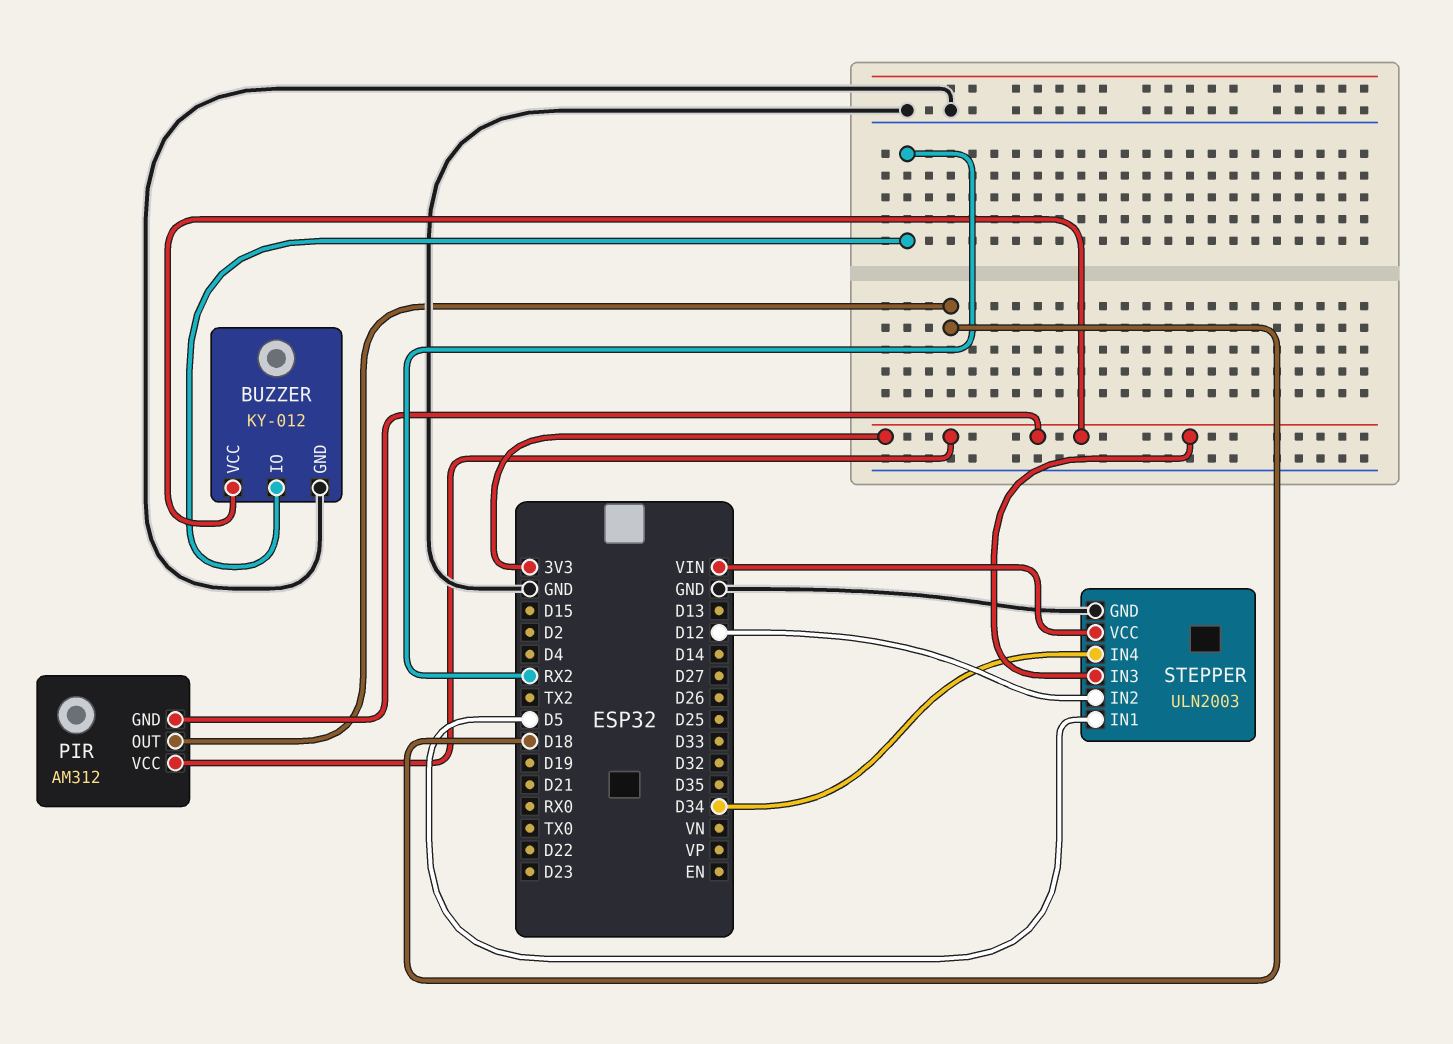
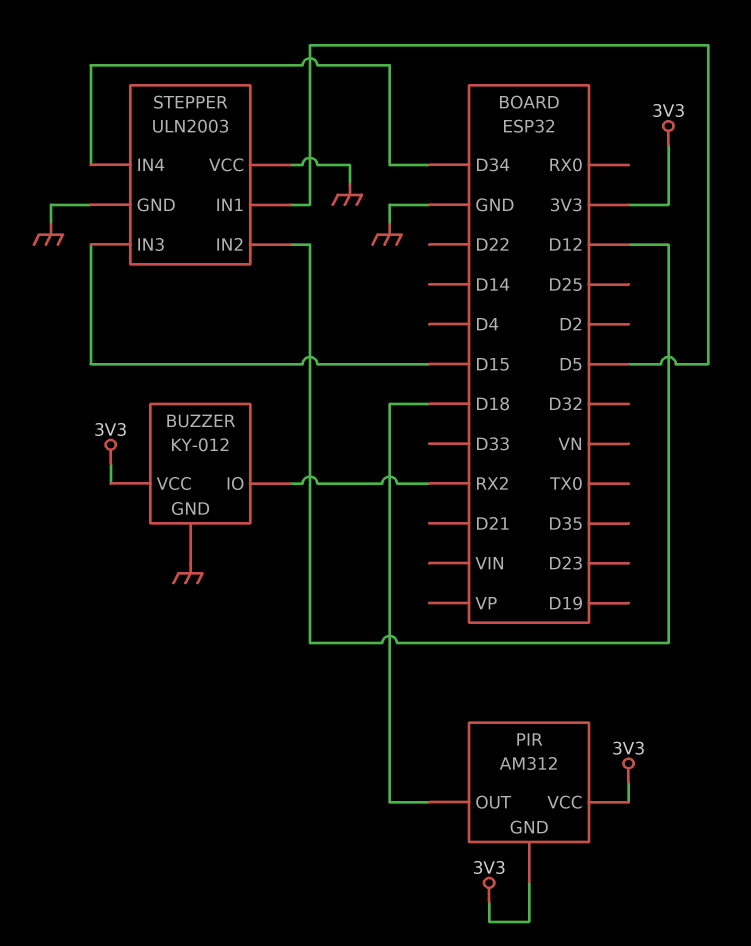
STEPPER pin IN3: 3V3 -> D15
STEPPER pin VCC: VIN -> GND

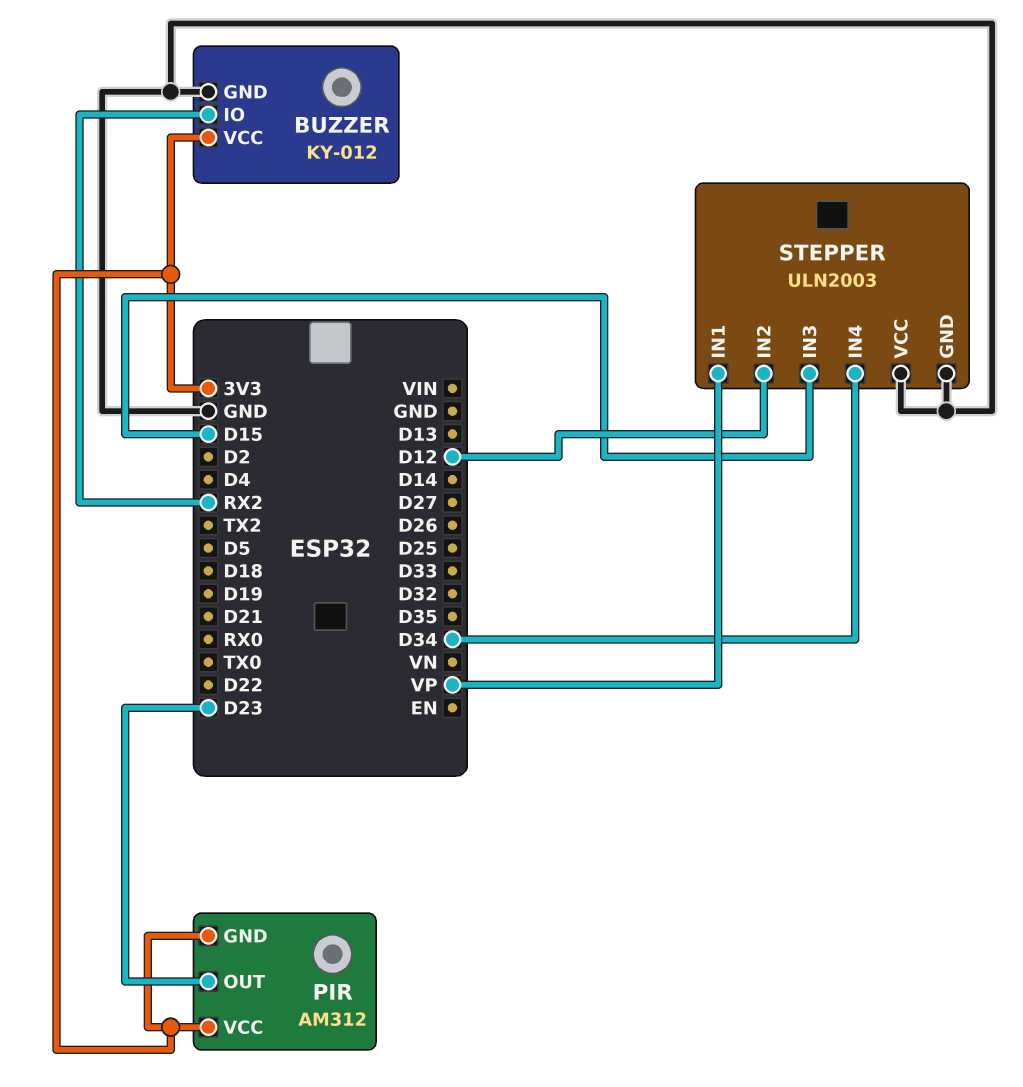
PIR pin OUT: D18 -> D23
STEPPER pin IN1: D5 -> VP

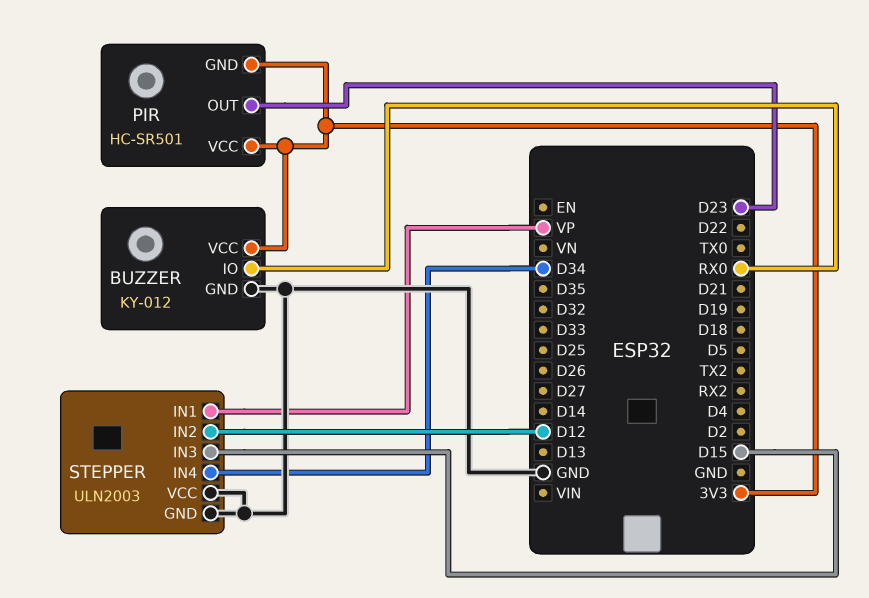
BUZZER pin IO: RX2 -> RX0
PIR: AM312 -> HC-SR501

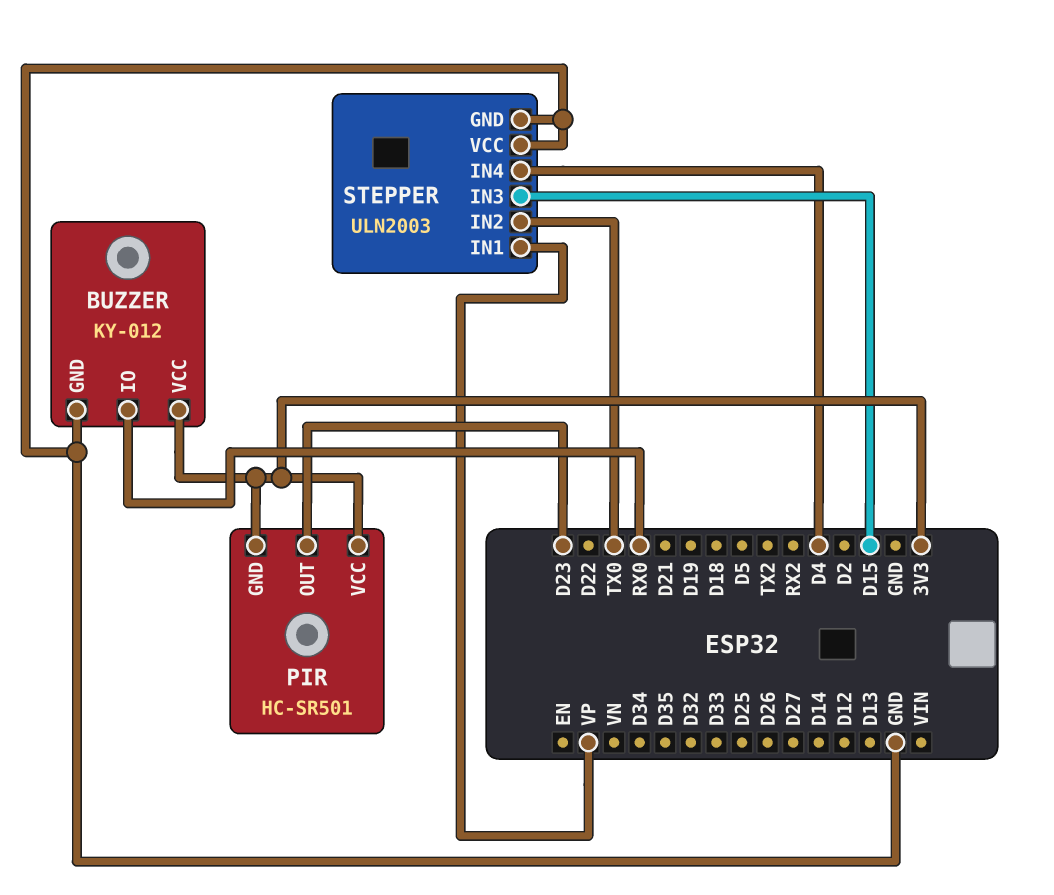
STEPPER pin IN2: D12 -> TX0
STEPPER pin IN4: D34 -> D4

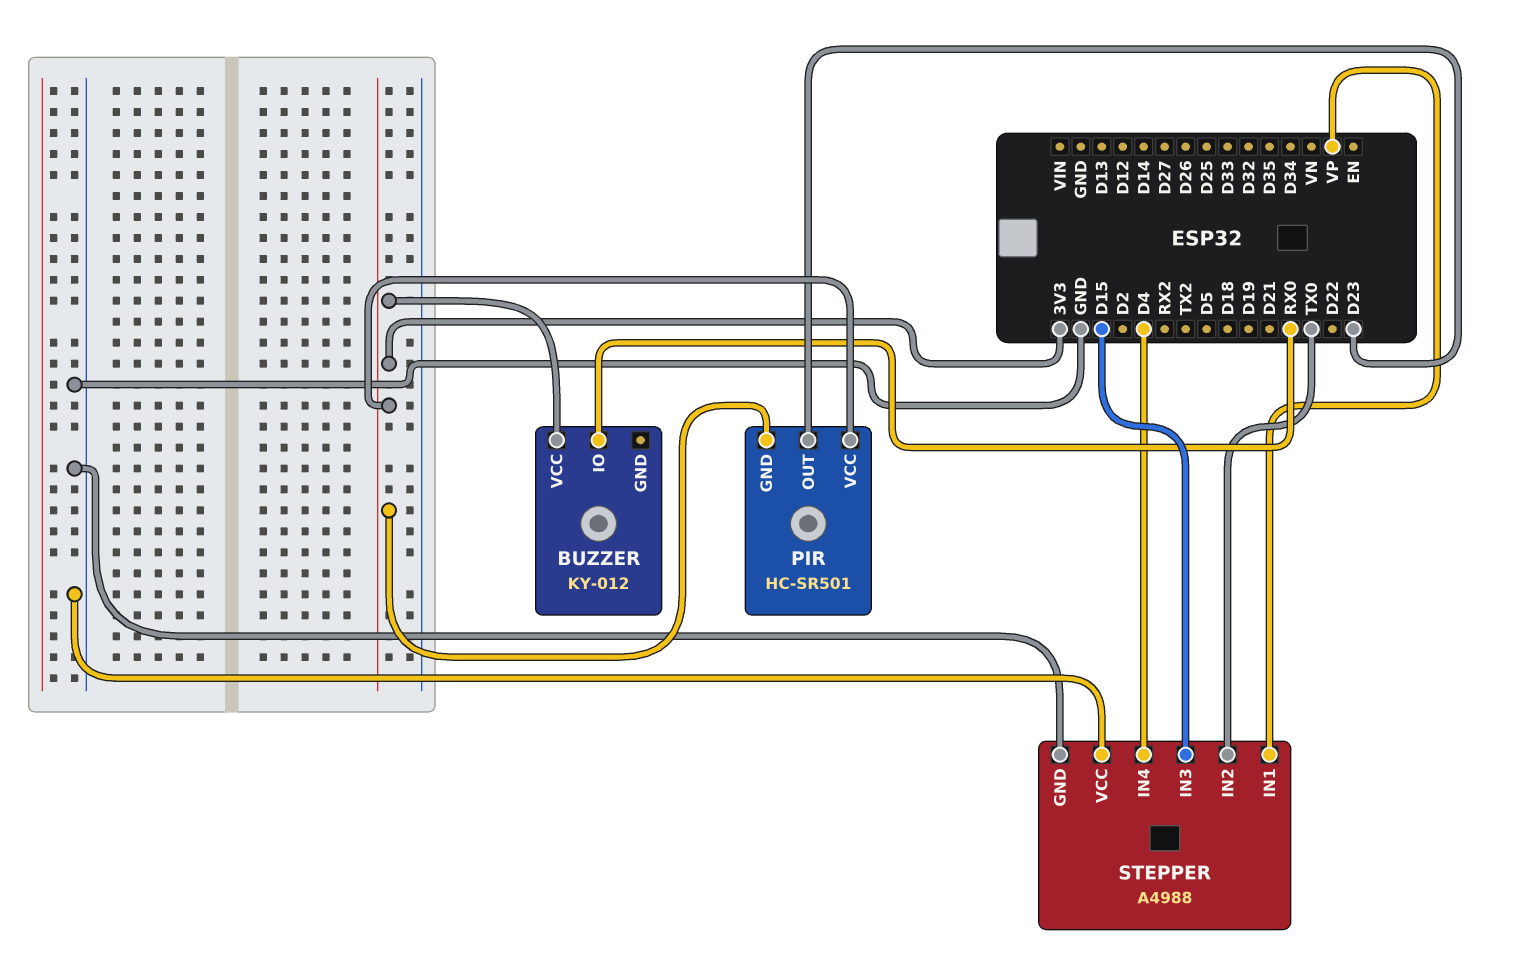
BUZZER pin GND: GND -> none
STEPPER: ULN2003 -> A4988

